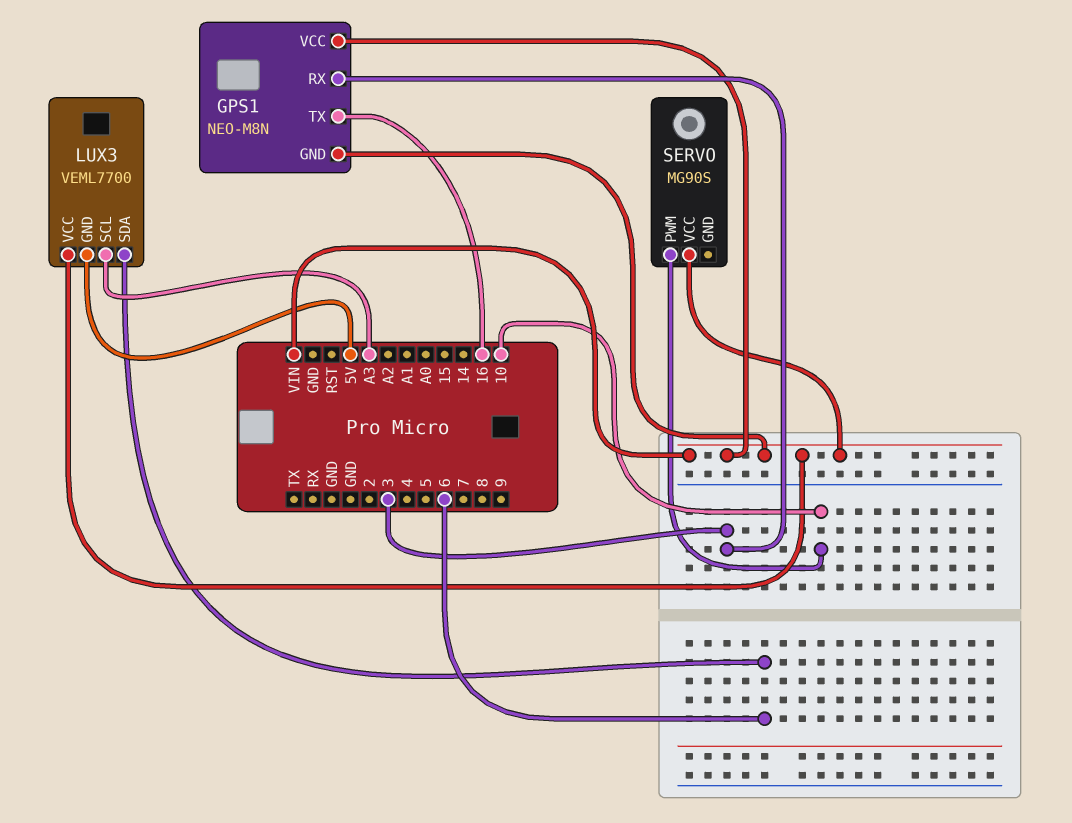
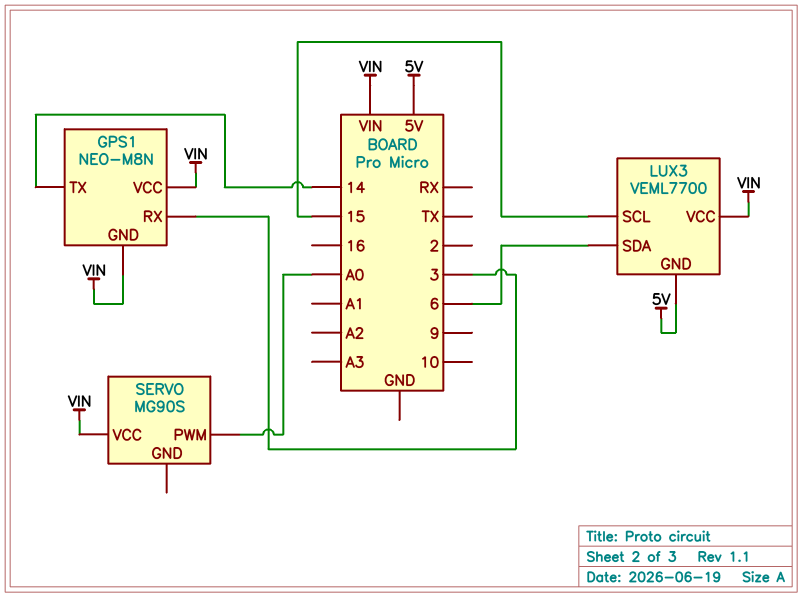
GPS1 pin TX: 16 -> 14
LUX3 pin SCL: A3 -> 15
SERVO pin PWM: 10 -> A0

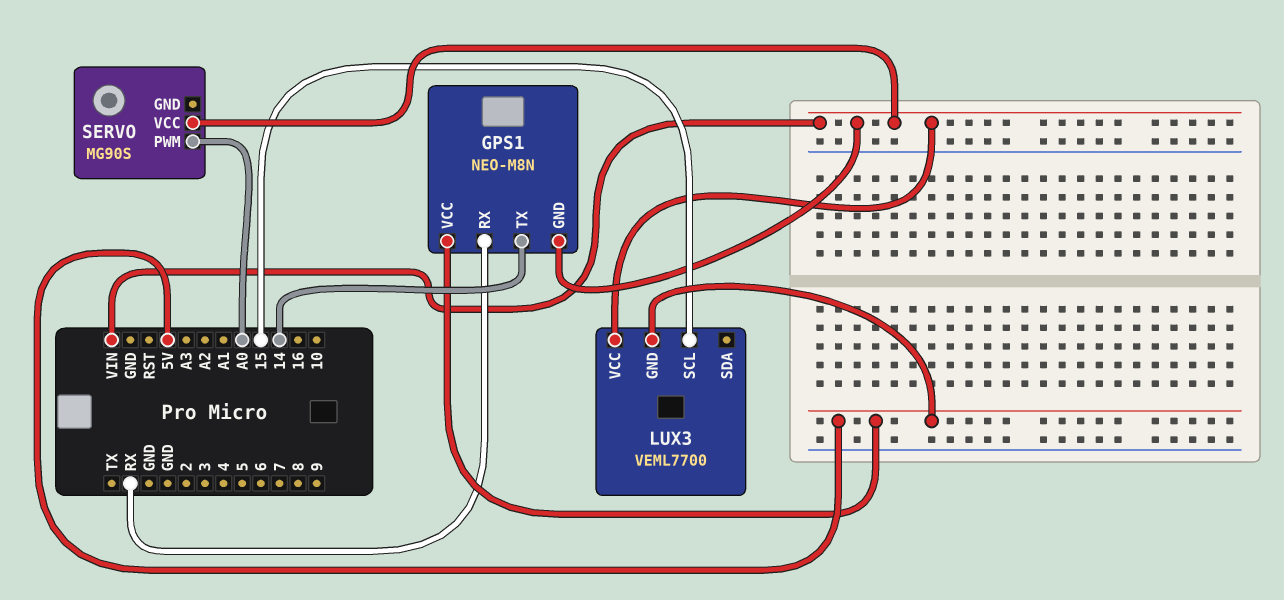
GPS1 pin RX: 3 -> RX
GPS1 pin VCC: VIN -> 5V
LUX3 pin SDA: 6 -> none

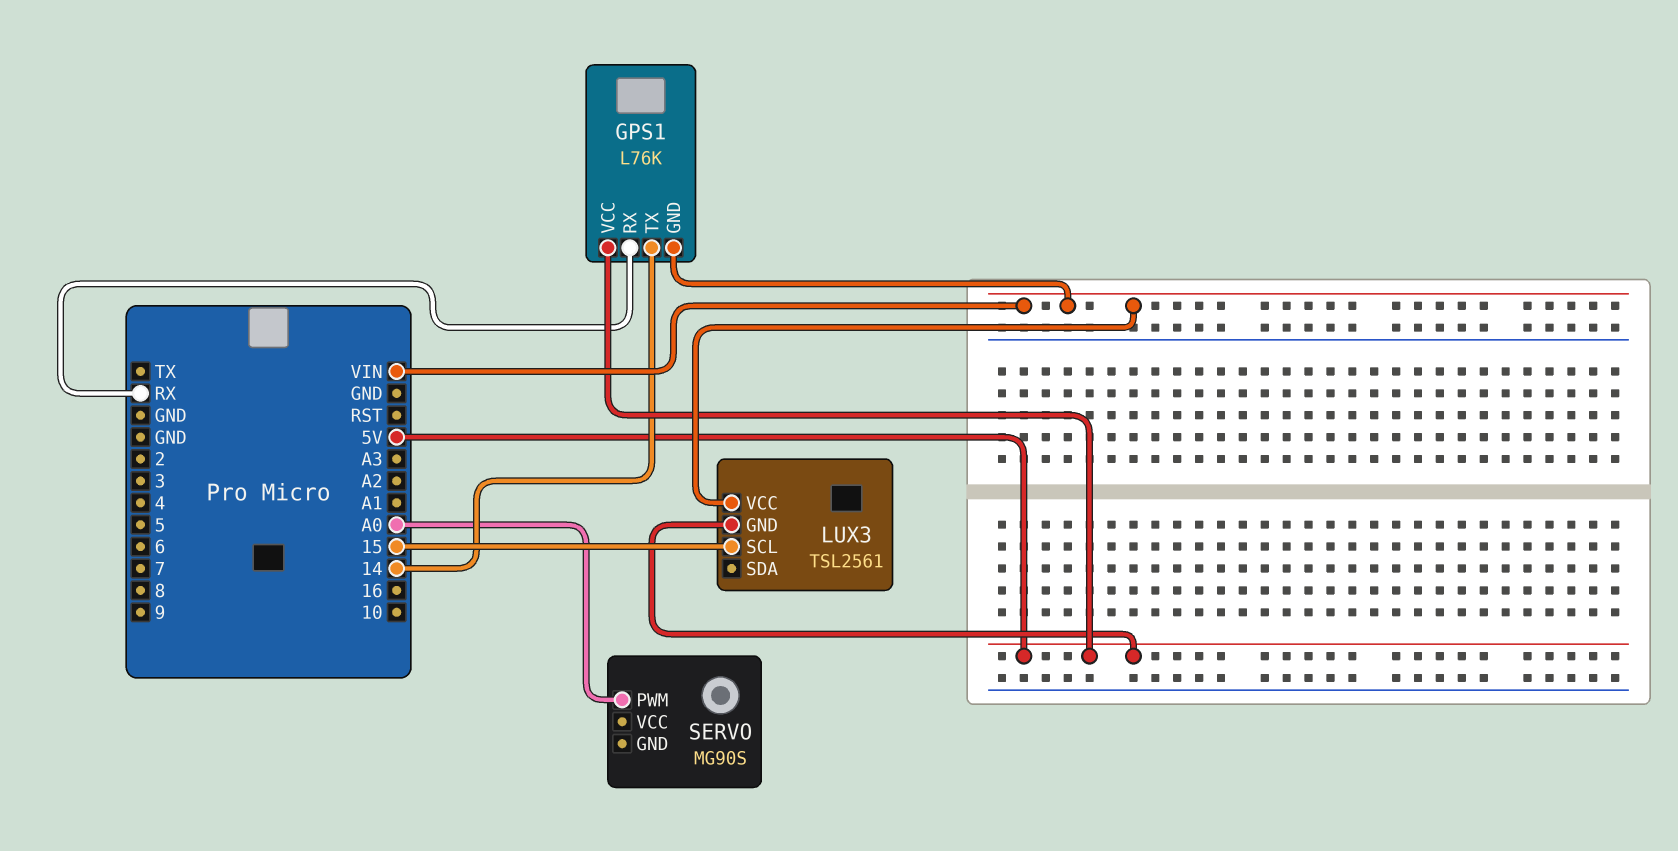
GPS1: NEO-M8N -> L76K
LUX3: VEML7700 -> TSL2561
SERVO pin VCC: VIN -> none

